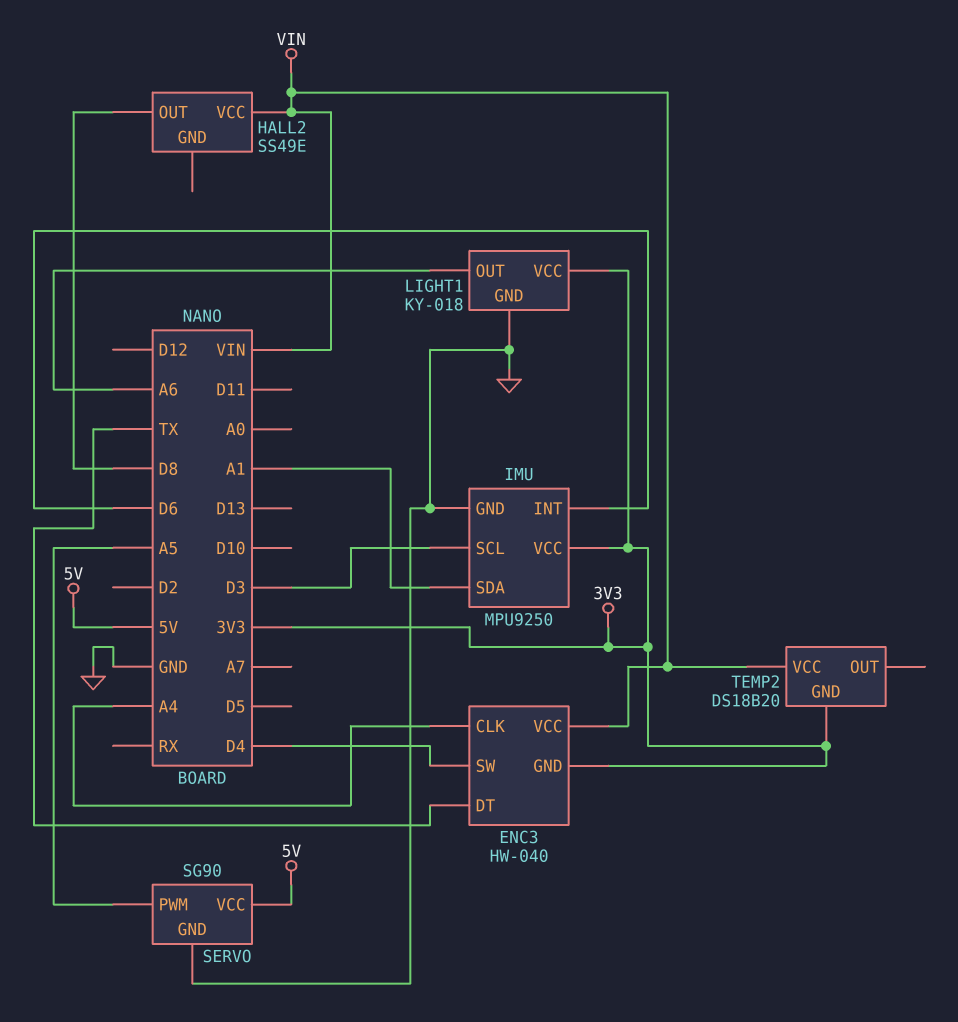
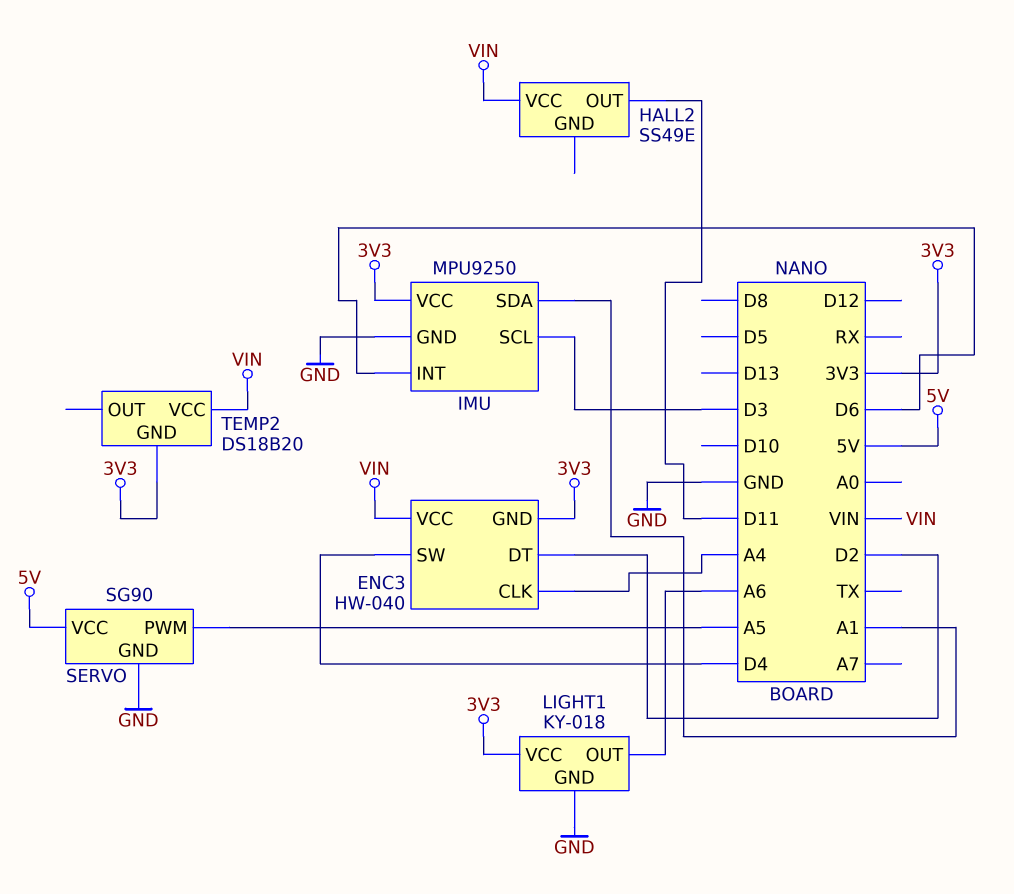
ENC3 pin DT: TX -> D2
HALL2 pin OUT: D8 -> D11

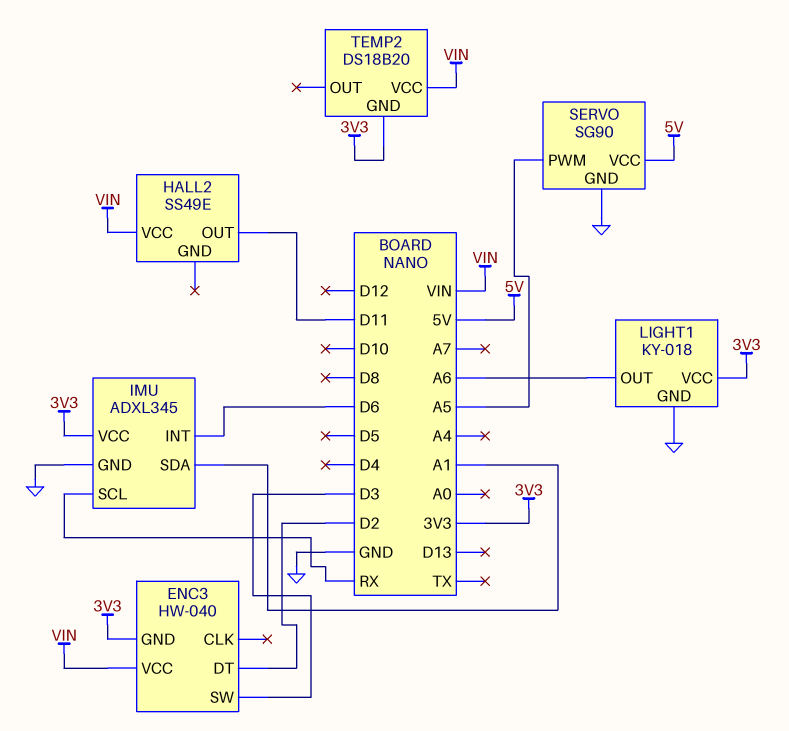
ENC3 pin CLK: A4 -> none
ENC3 pin SW: D4 -> D3
IMU: MPU9250 -> ADXL345
IMU pin SCL: D3 -> RX

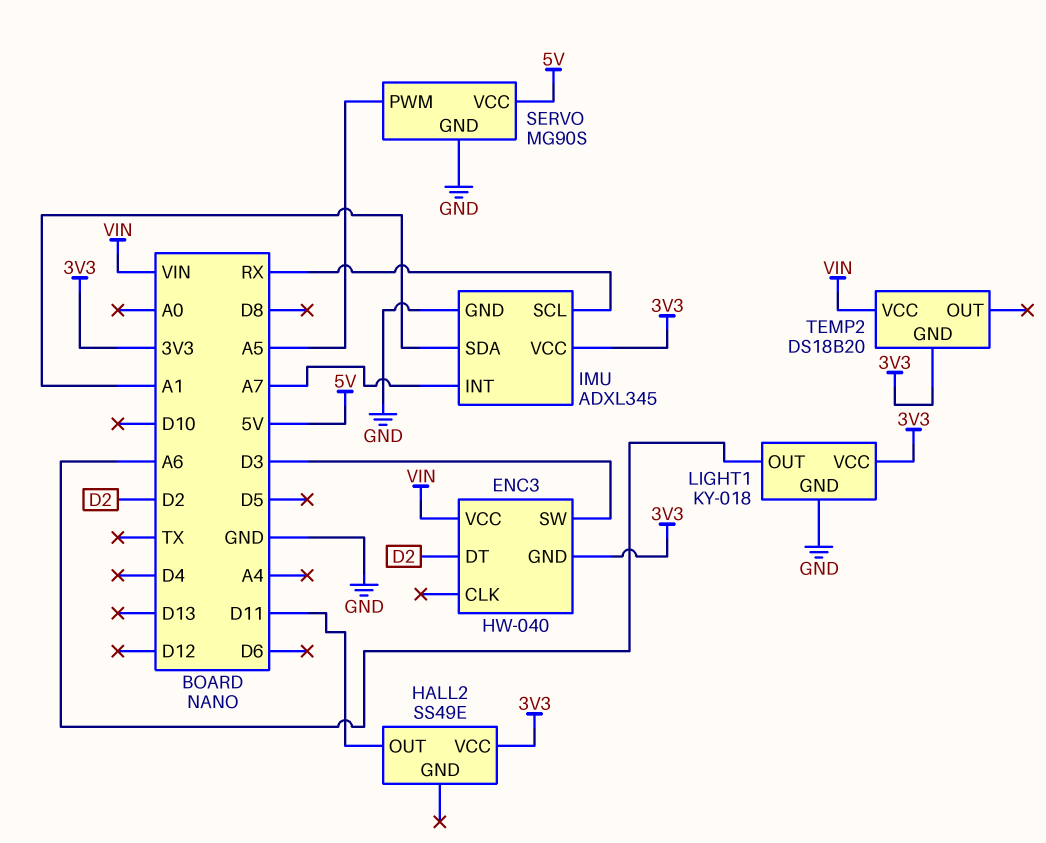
HALL2 pin VCC: VIN -> 3V3
IMU pin INT: D6 -> A7
SERVO: SG90 -> MG90S

